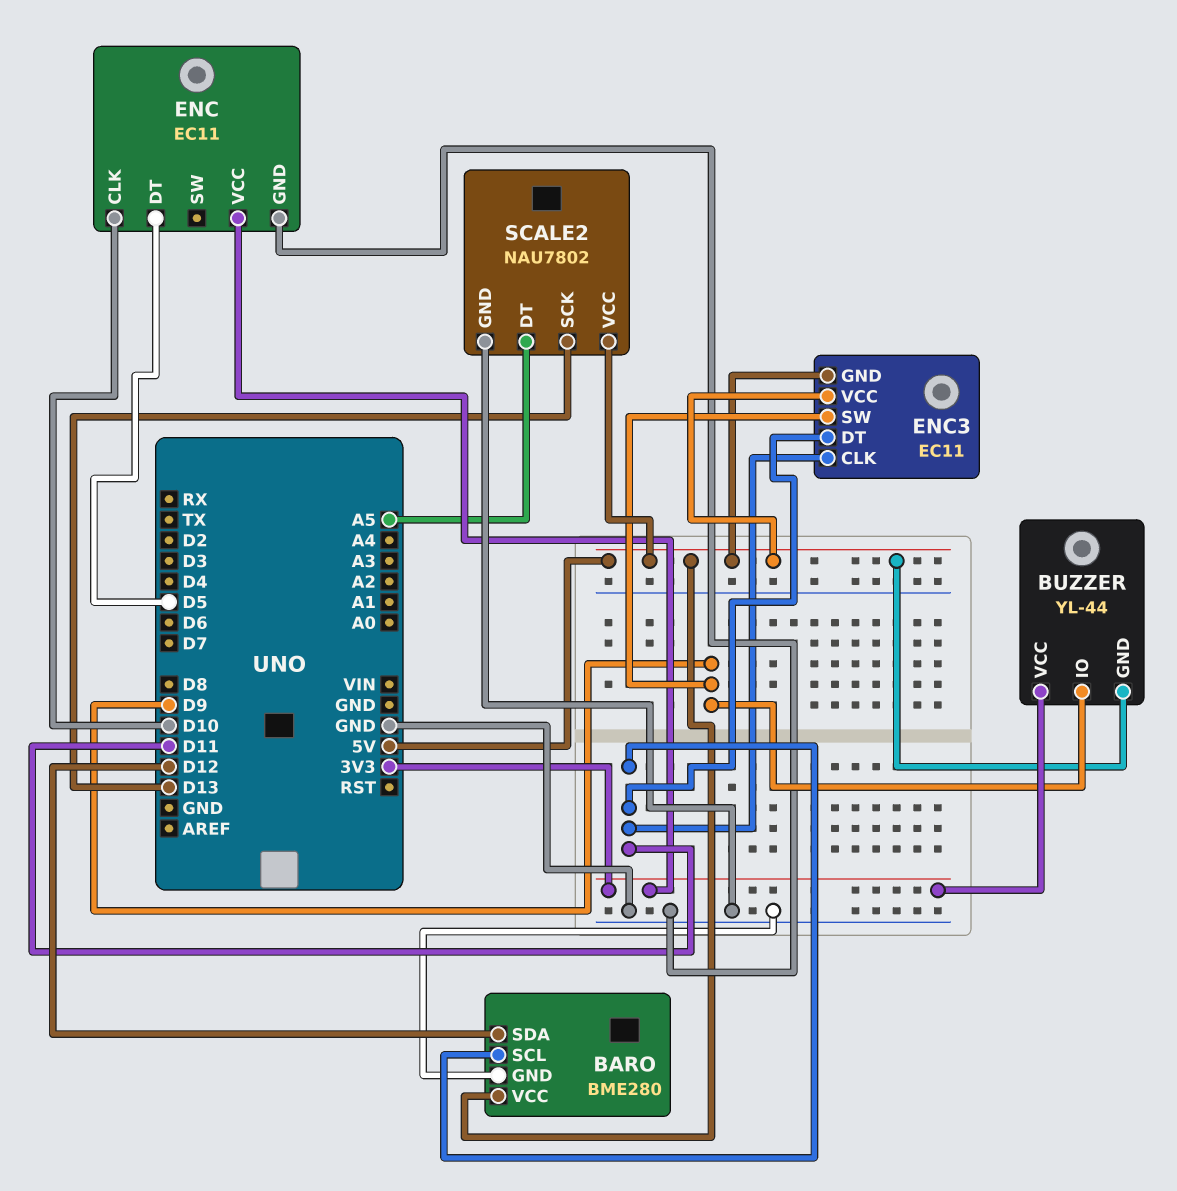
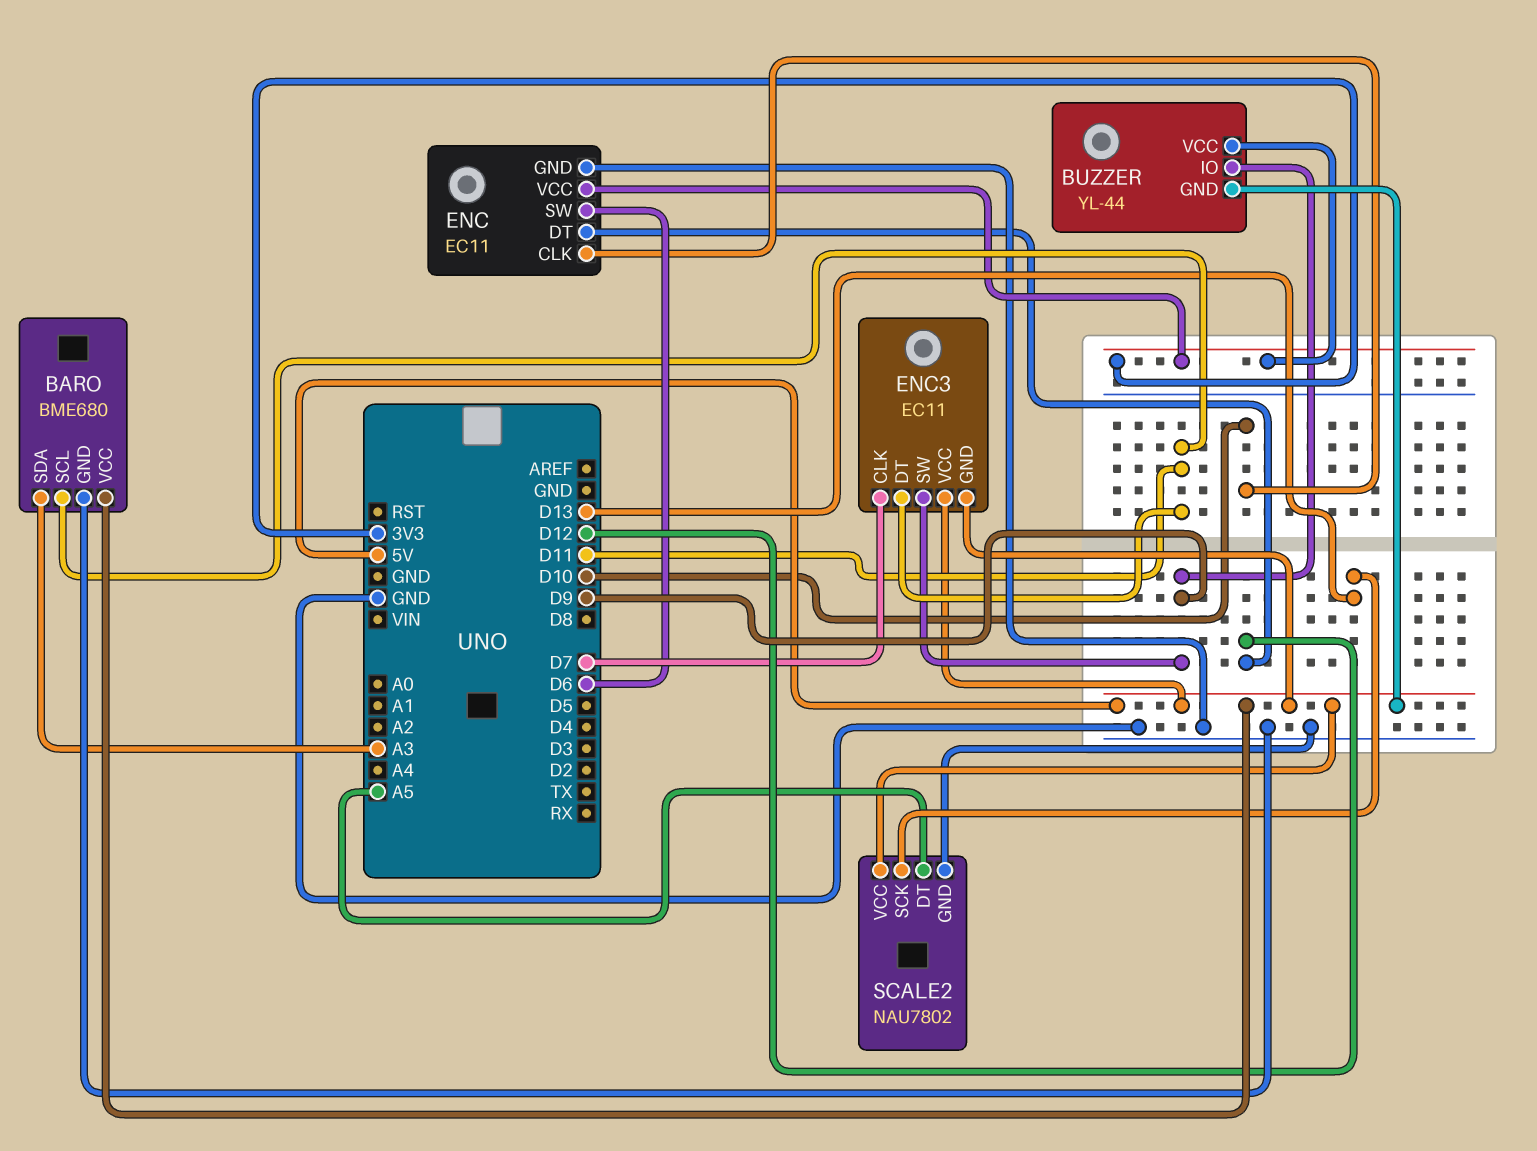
BARO: BME280 -> BME680
BARO pin SDA: D12 -> A3
ENC pin DT: D5 -> D12
ENC pin SW: none -> D6
ENC3 pin CLK: D11 -> D7

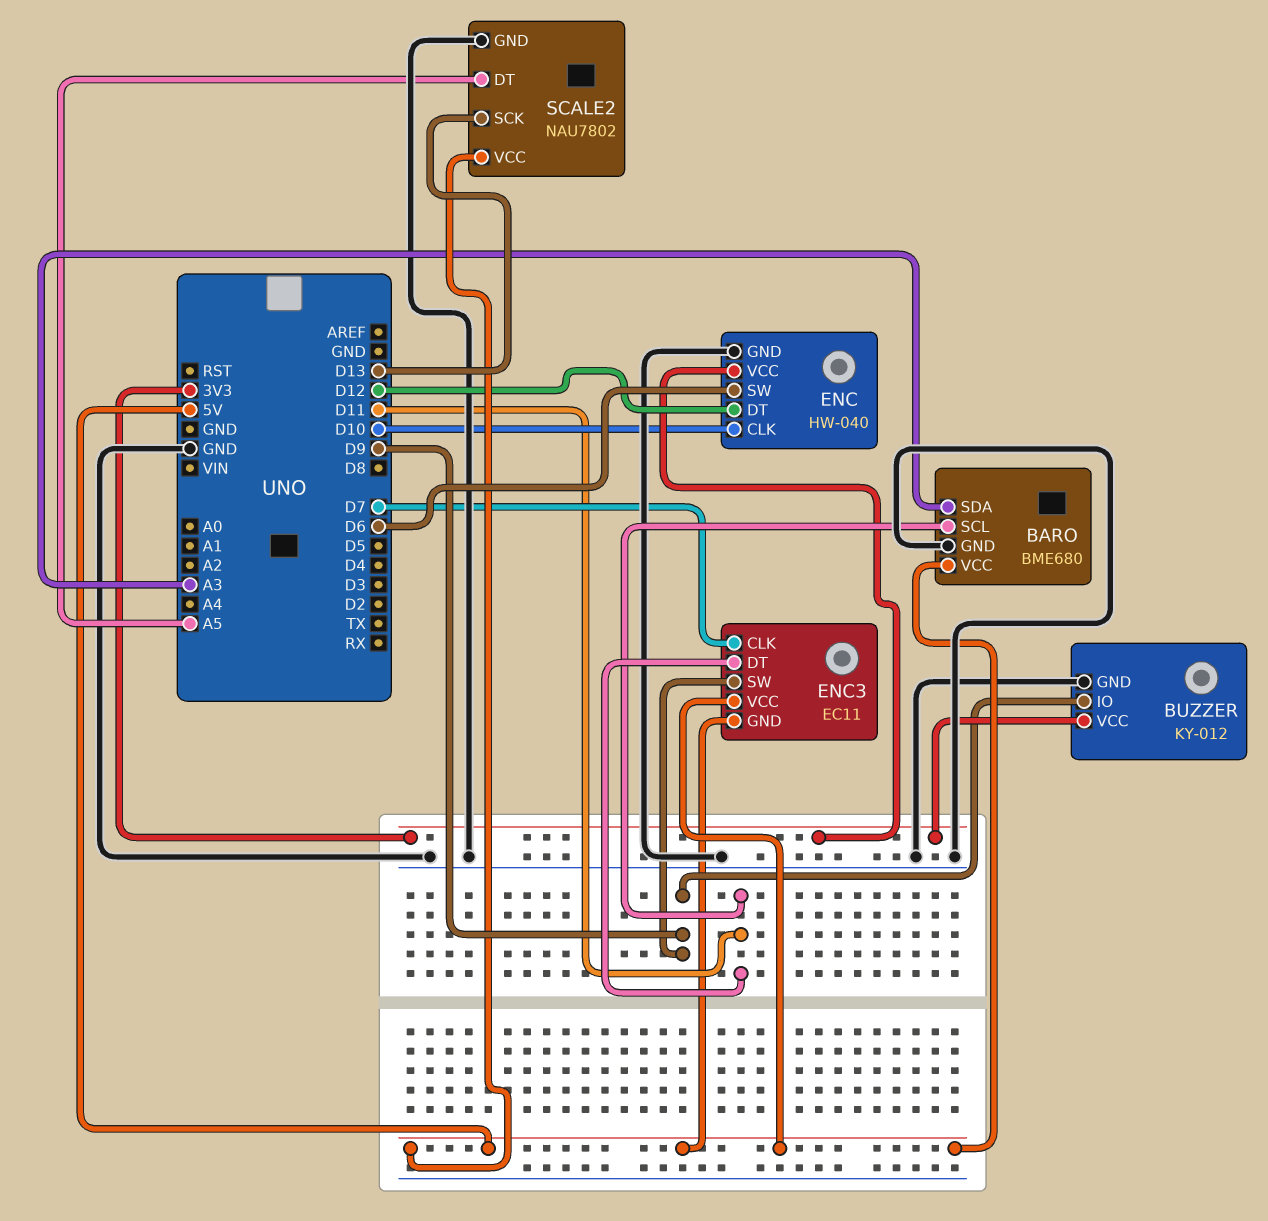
BUZZER: YL-44 -> KY-012
BUZZER pin GND: 5V -> GND
ENC: EC11 -> HW-040

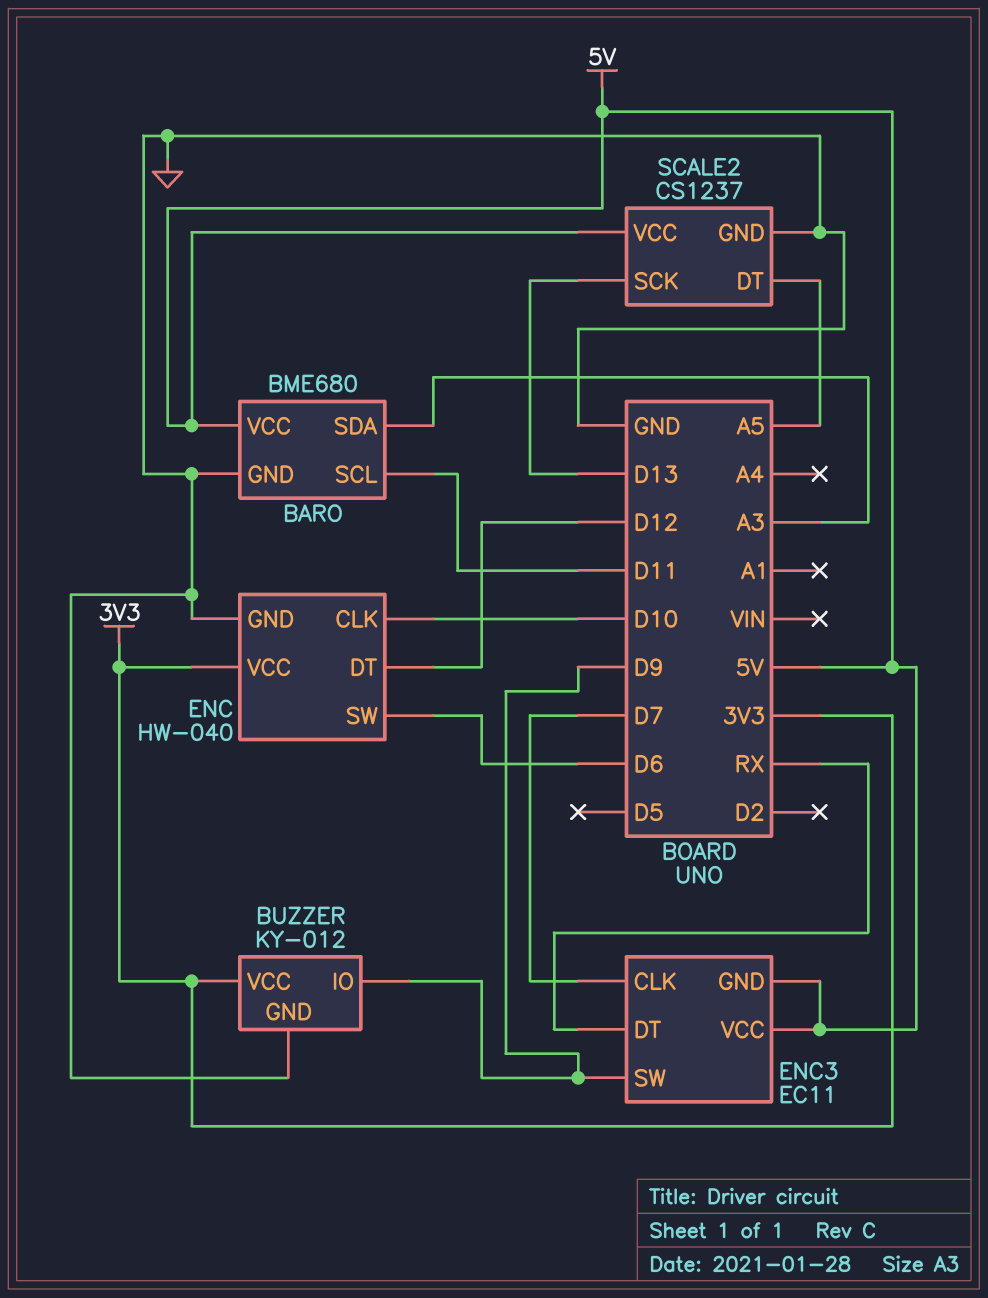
ENC3 pin DT: D11 -> RX
SCALE2: NAU7802 -> CS1237

